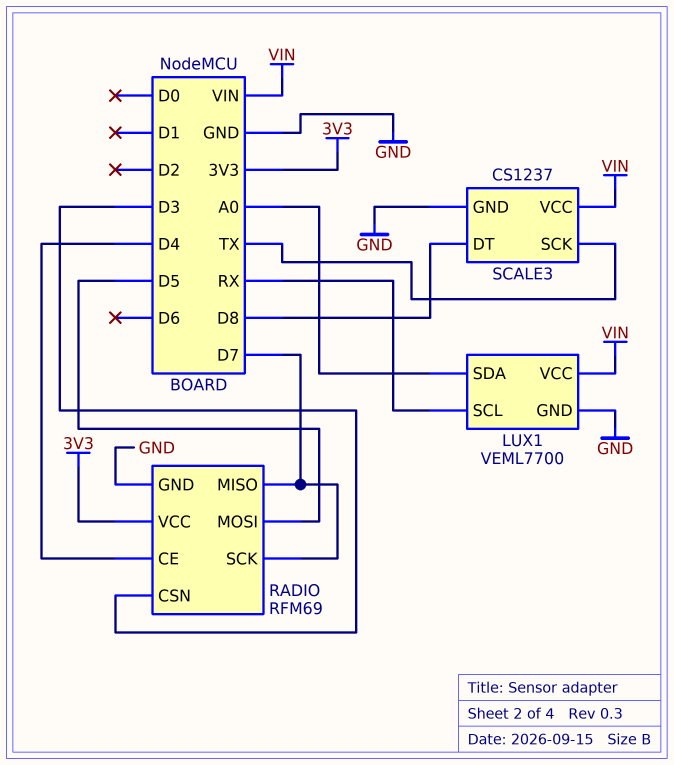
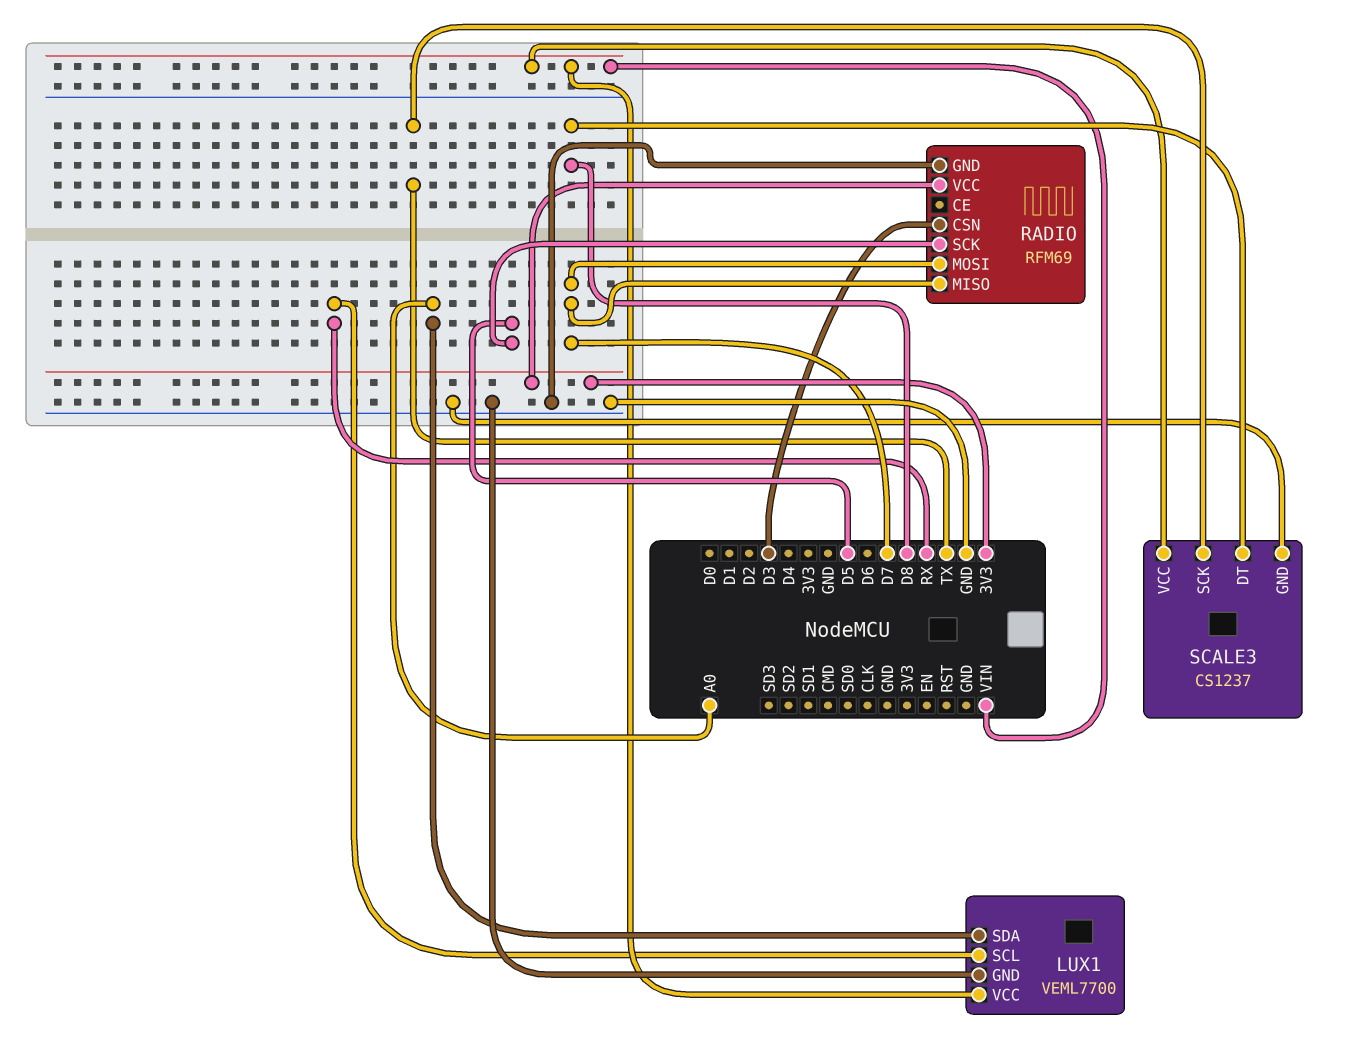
RADIO pin CE: D4 -> none
RADIO pin MOSI: D5 -> D7
RADIO pin SCK: D7 -> D5

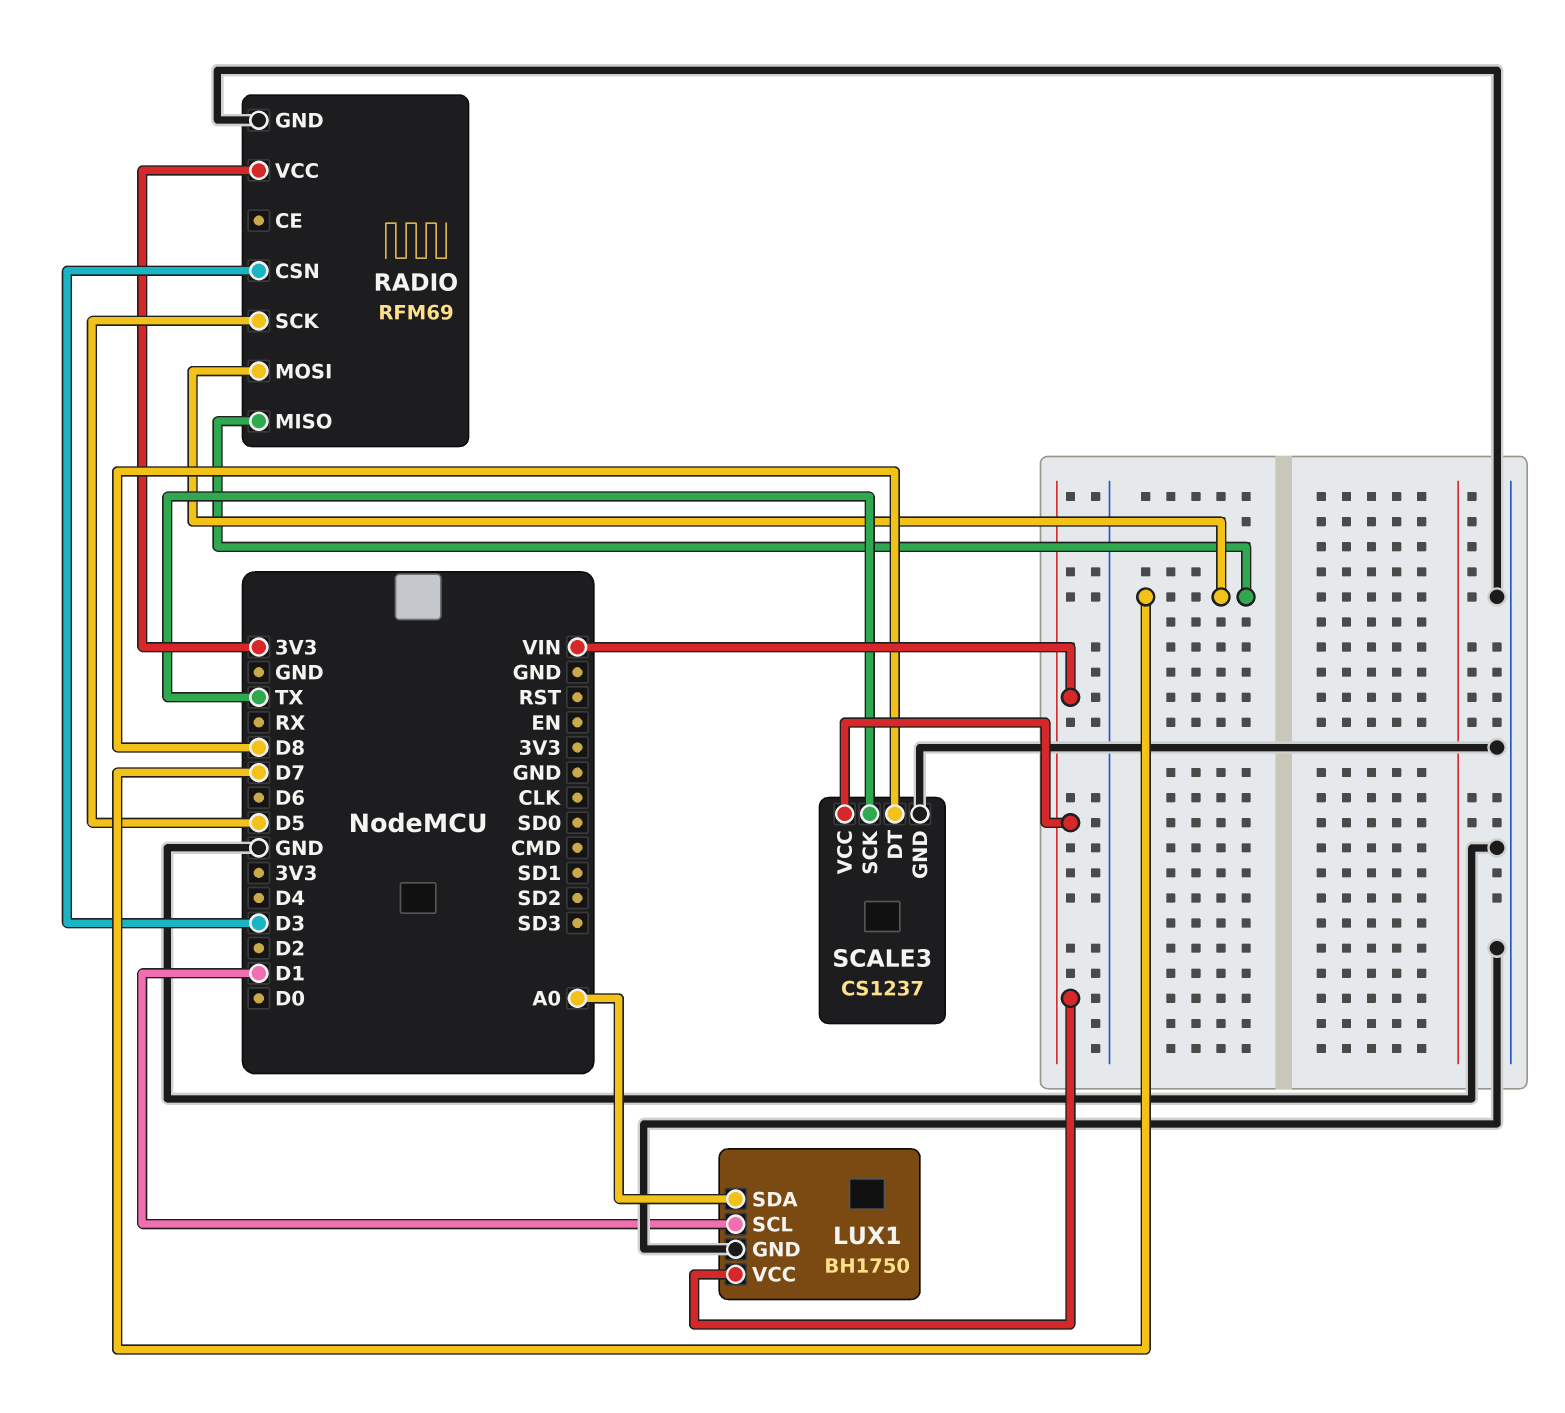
LUX1: VEML7700 -> BH1750
LUX1 pin SCL: RX -> D1

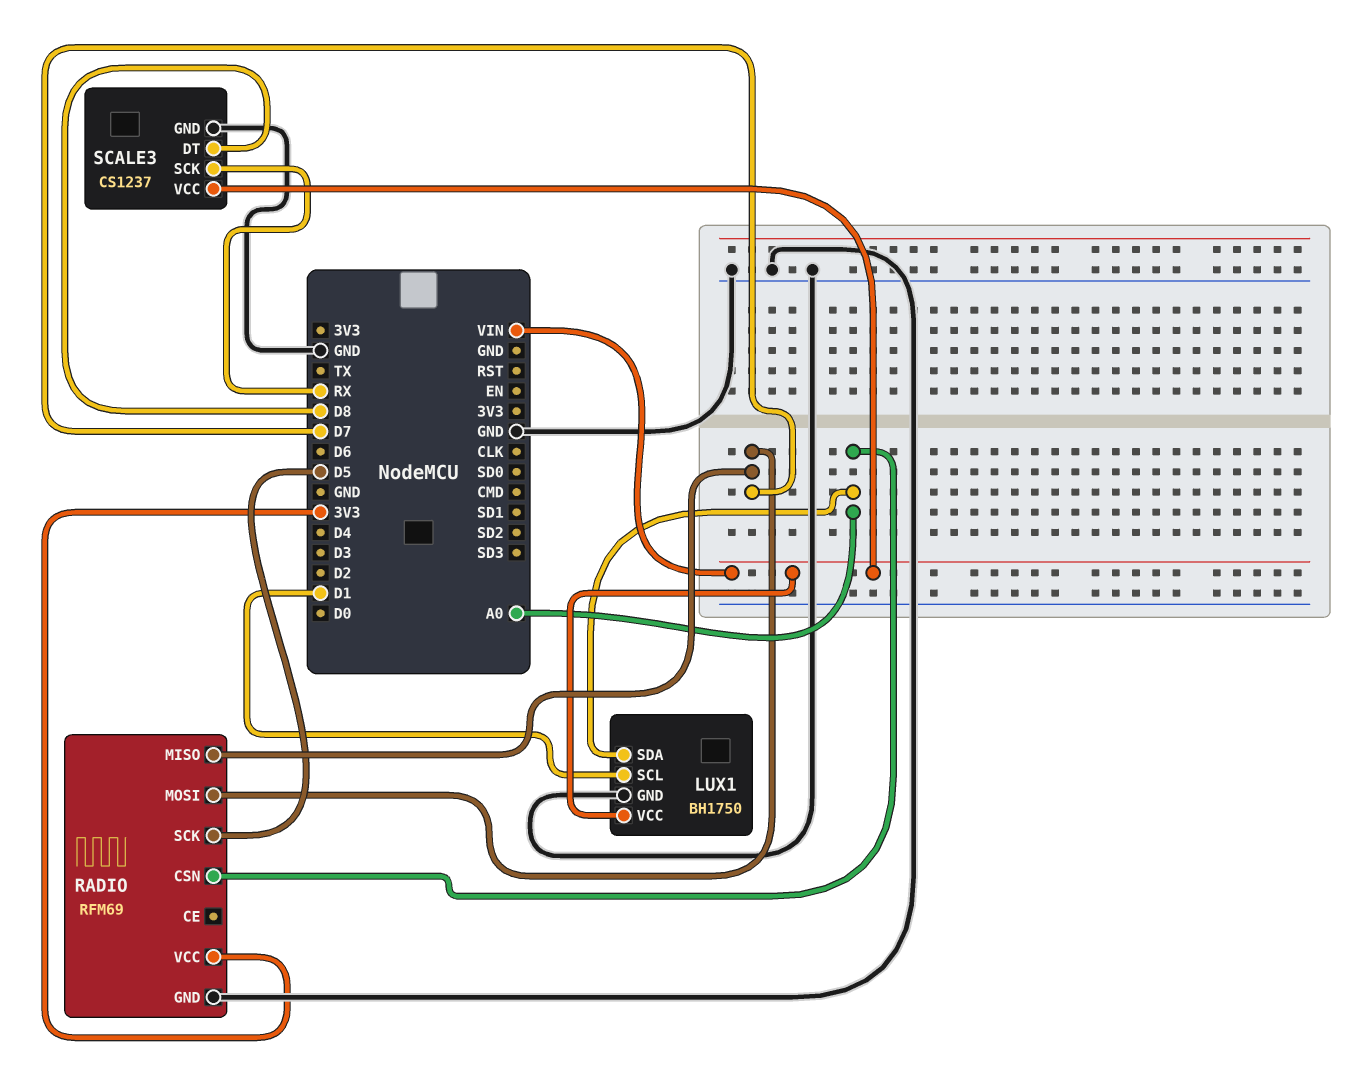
RADIO pin CSN: D3 -> A0
SCALE3 pin SCK: TX -> RX

